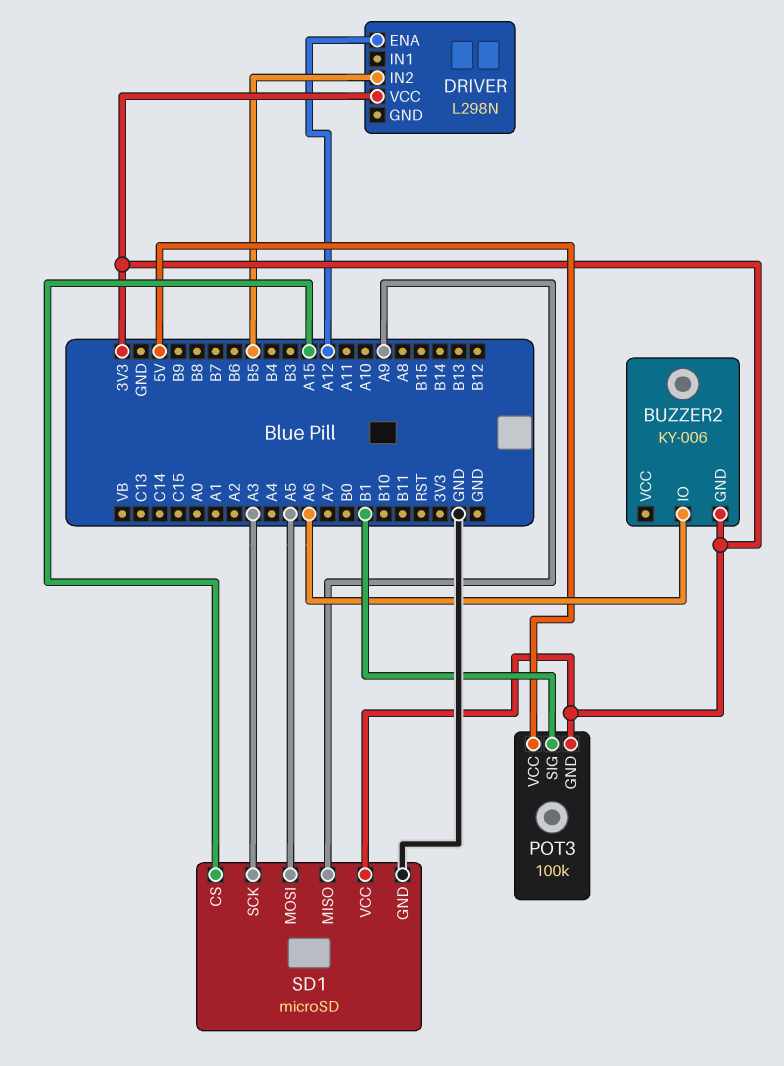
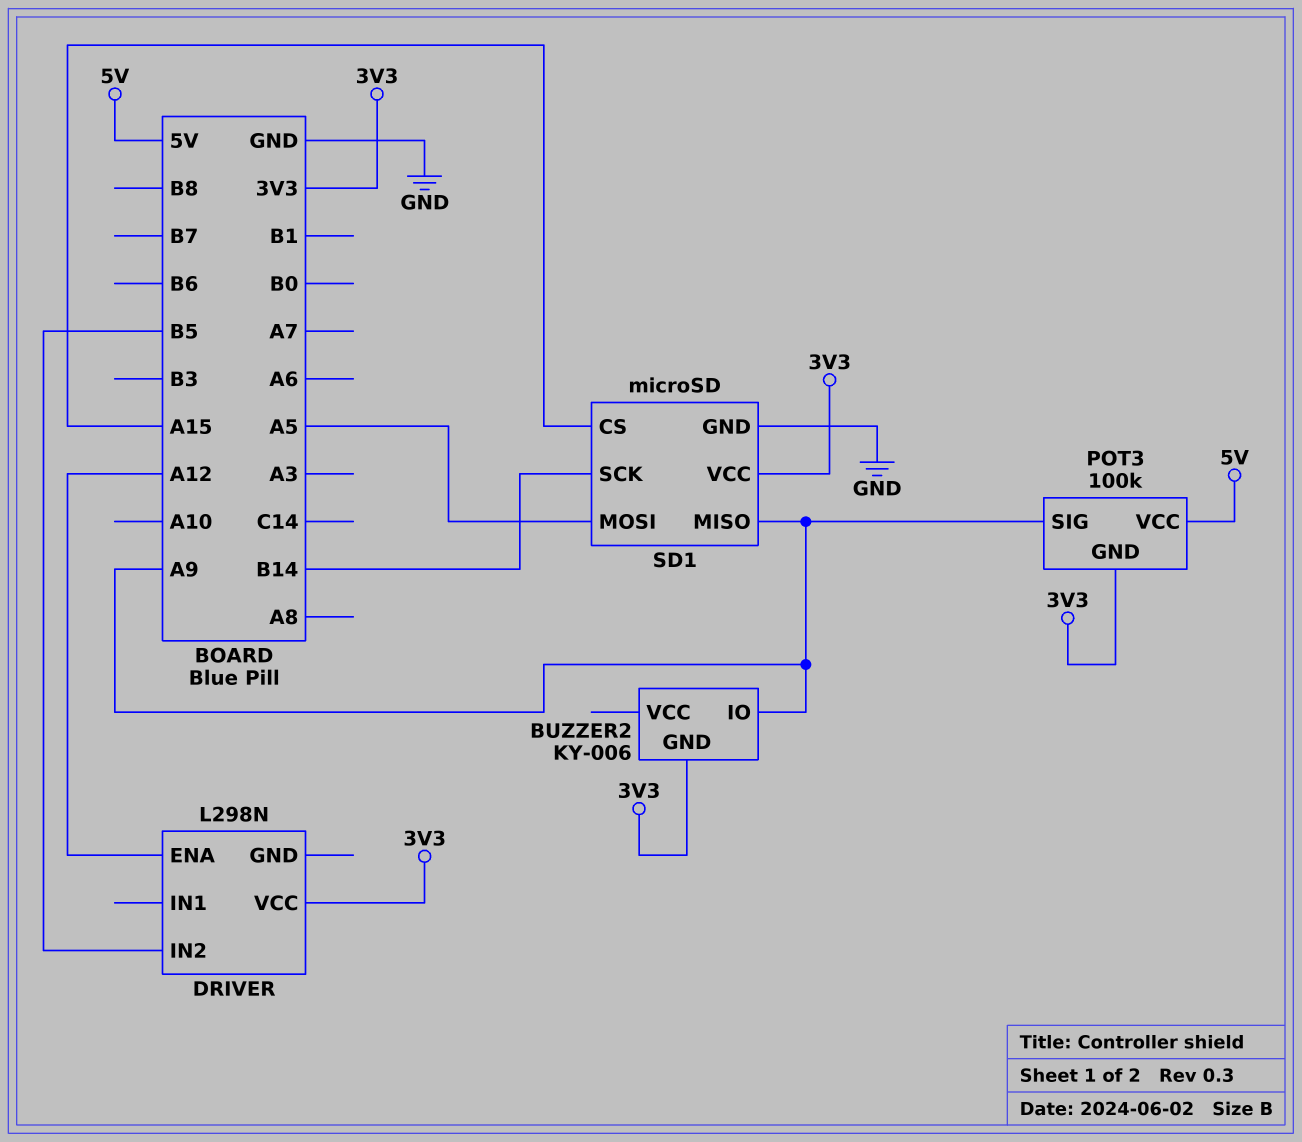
BUZZER2 pin IO: A6 -> A9
POT3 pin SIG: B1 -> A9
SD1 pin SCK: A3 -> B14

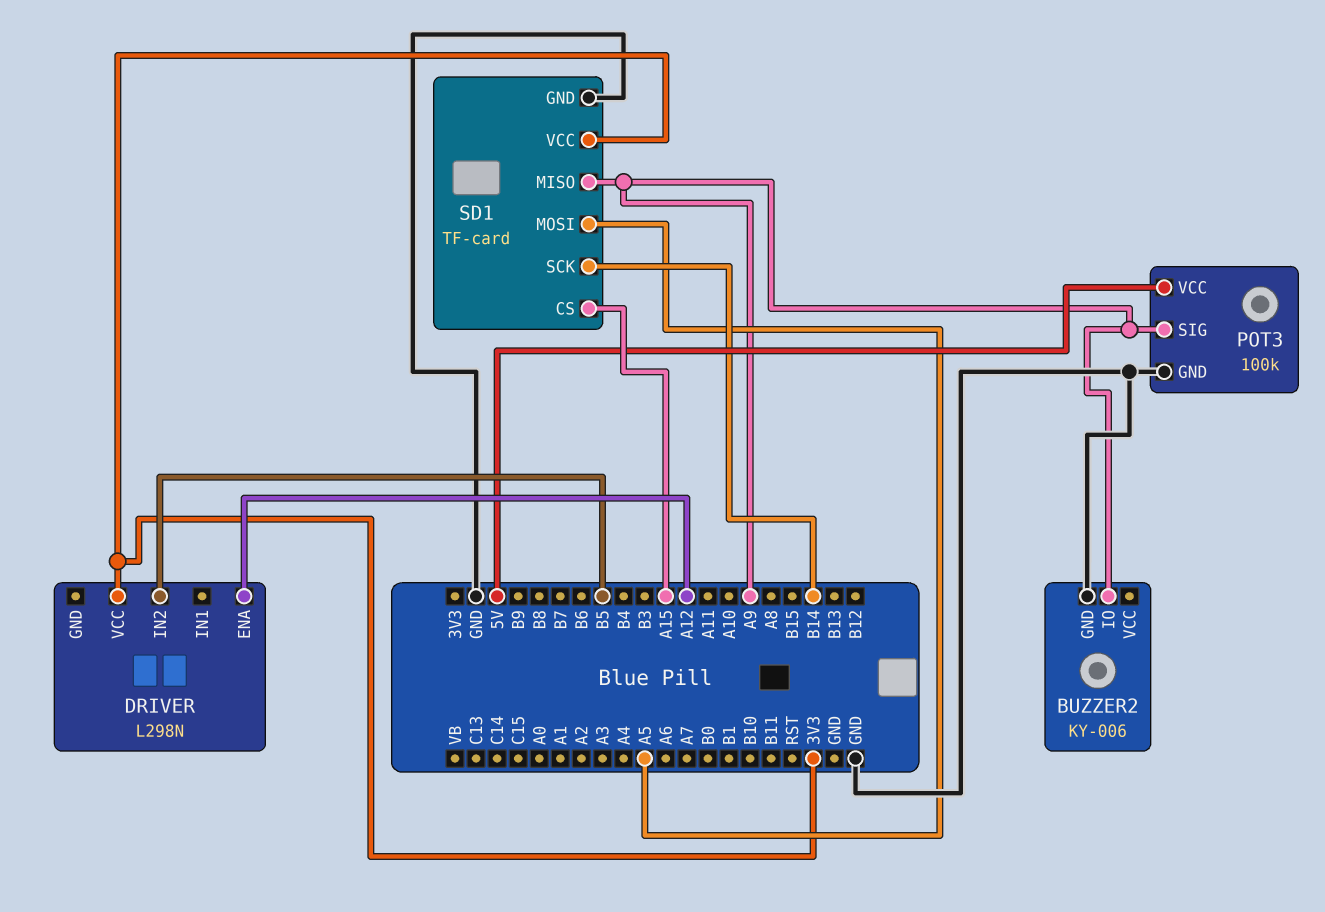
BUZZER2 pin GND: 3V3 -> GND
POT3 pin GND: 3V3 -> GND
SD1: microSD -> TF-card

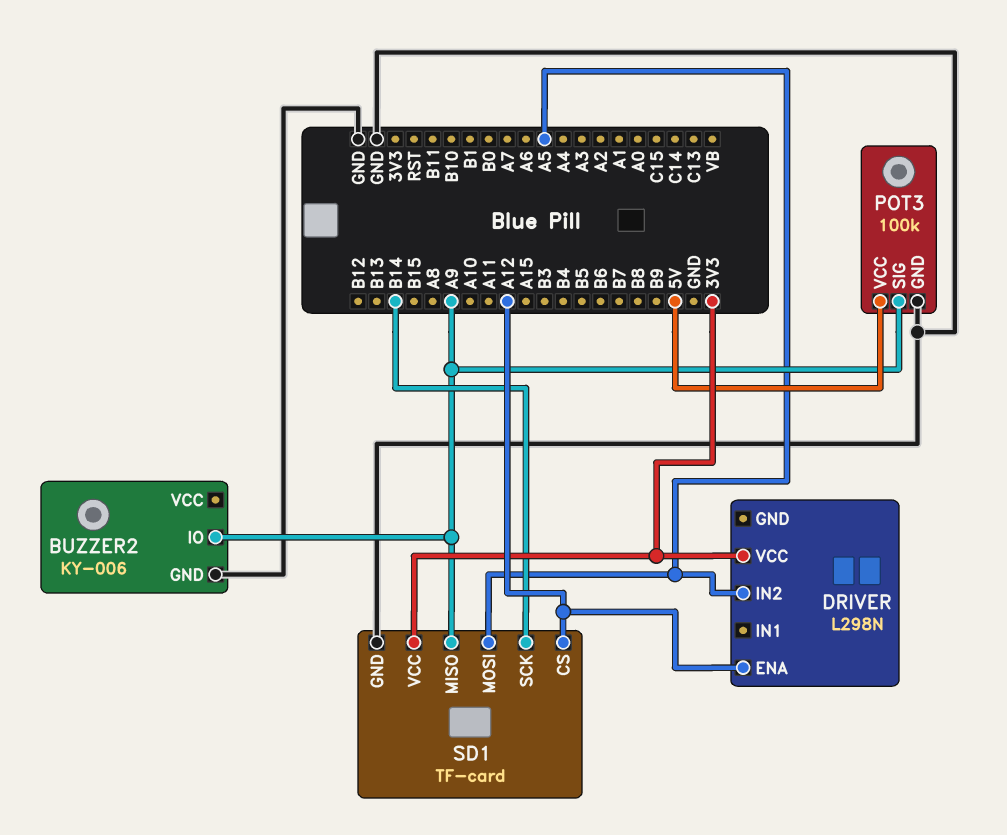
DRIVER pin IN2: B5 -> A5
SD1 pin CS: A15 -> A12

